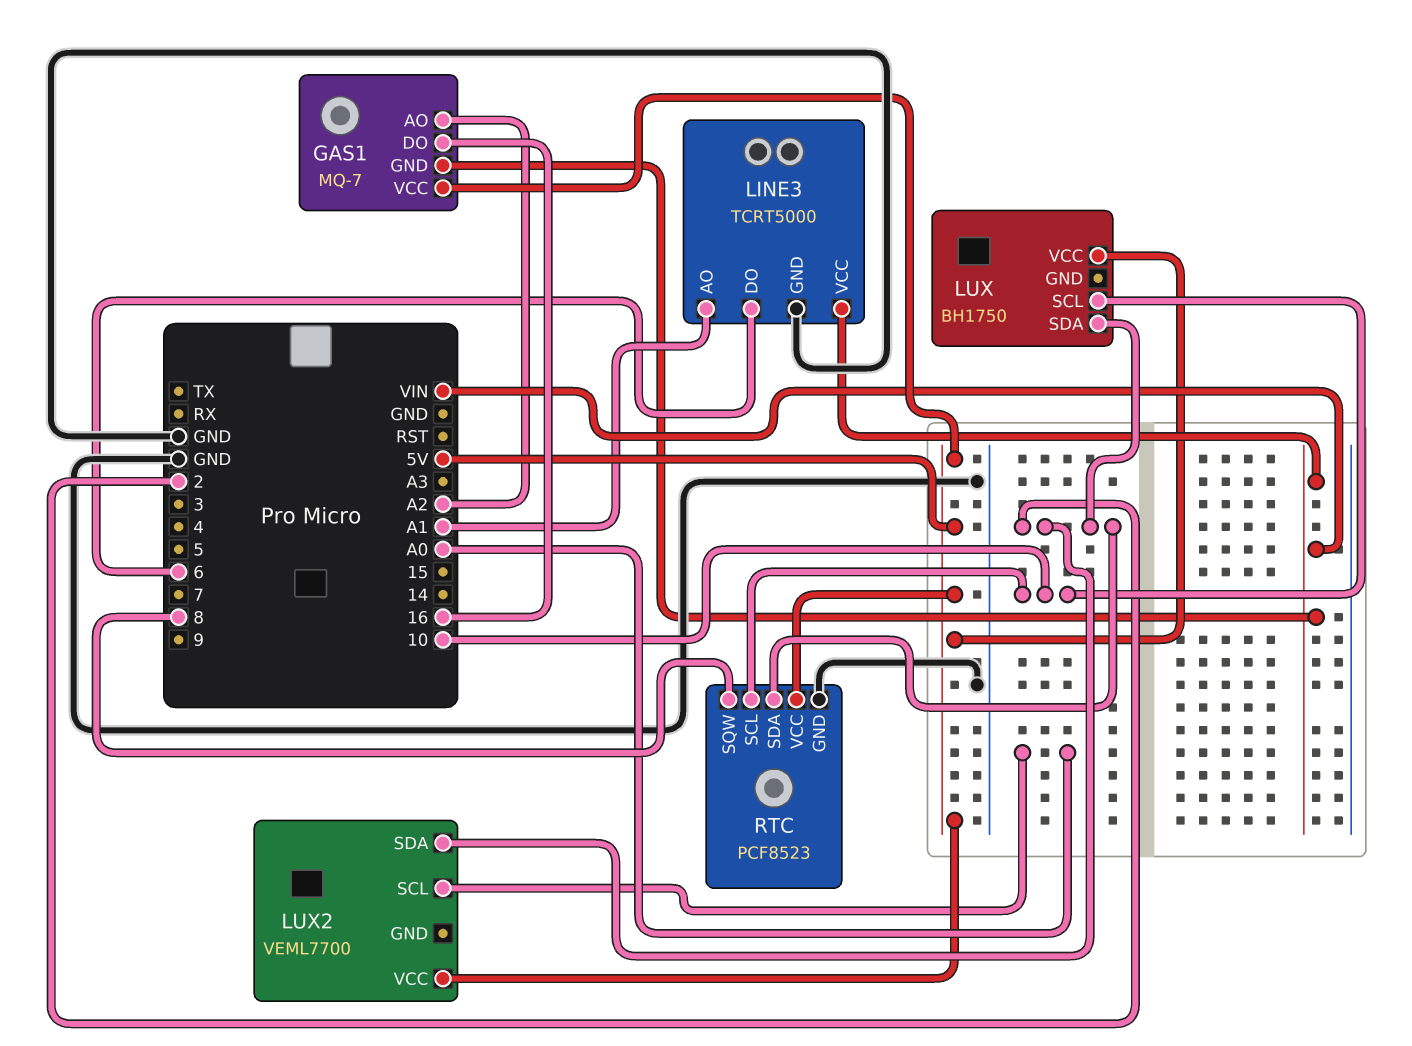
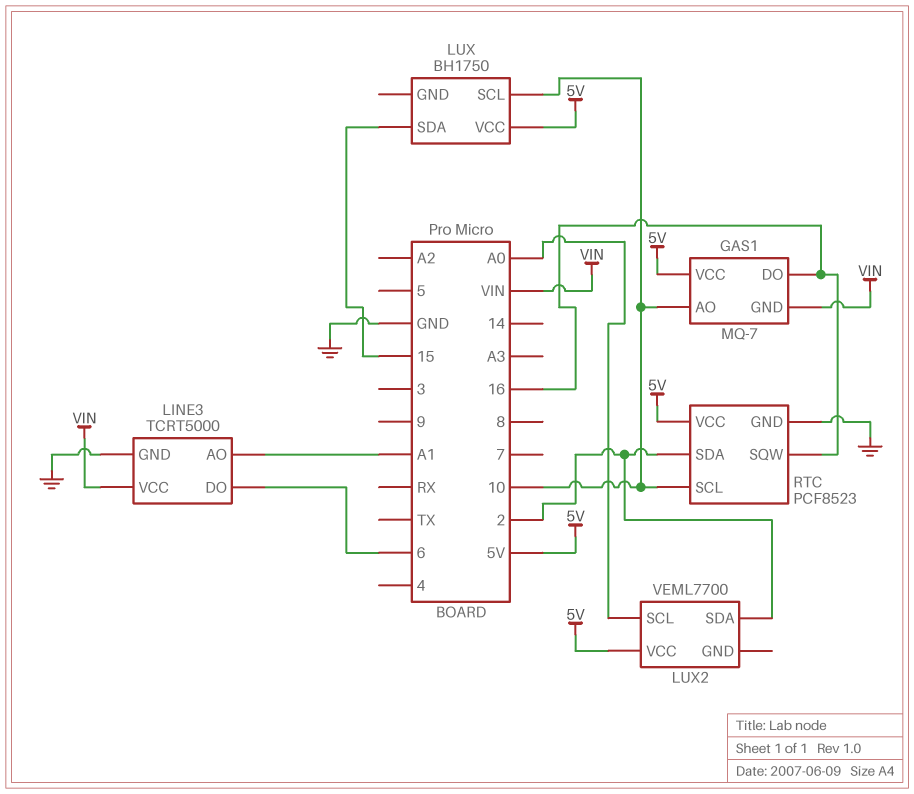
GAS1 pin AO: A2 -> 10
LUX pin SDA: 2 -> 15
RTC pin SQW: 8 -> 16

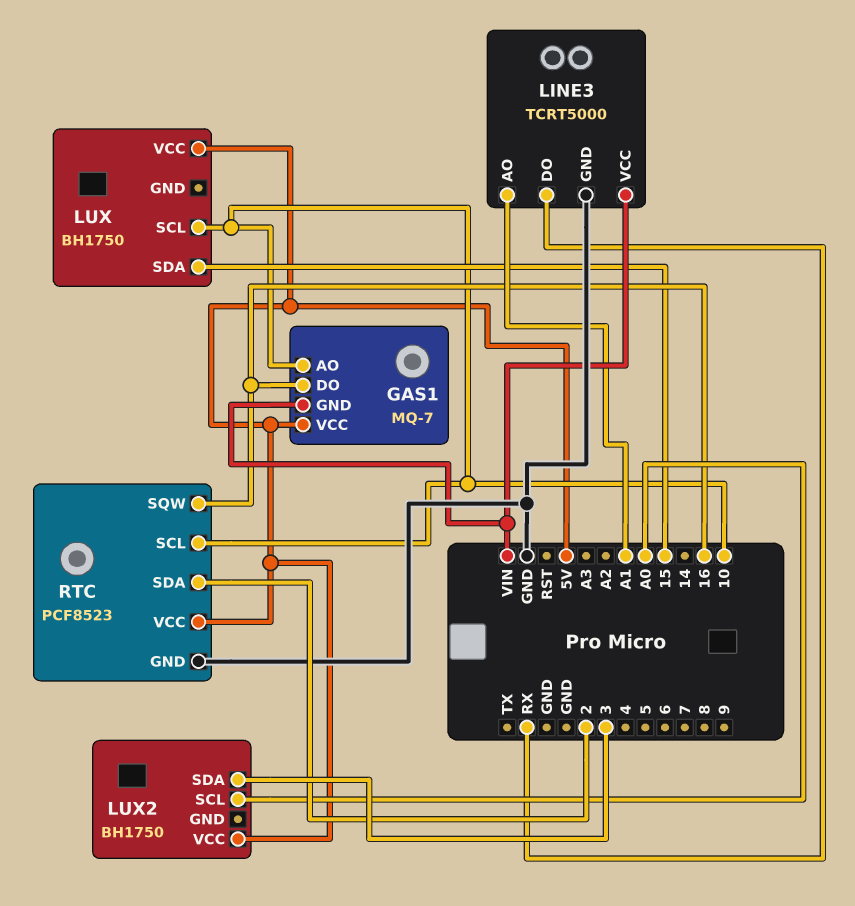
LINE3 pin DO: 6 -> RX
LUX2: VEML7700 -> BH1750
LUX2 pin SDA: 2 -> 3

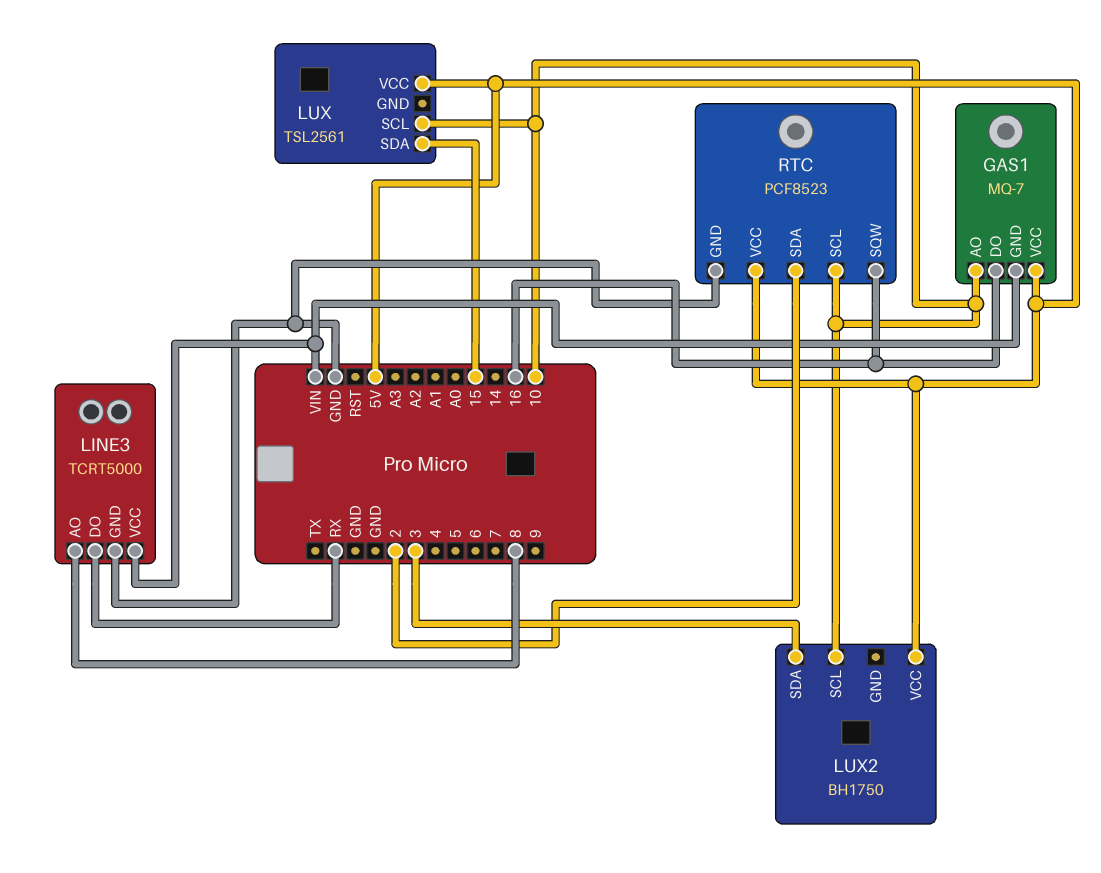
LINE3 pin AO: A1 -> 8
LUX: BH1750 -> TSL2561
LUX2 pin SCL: A0 -> 10

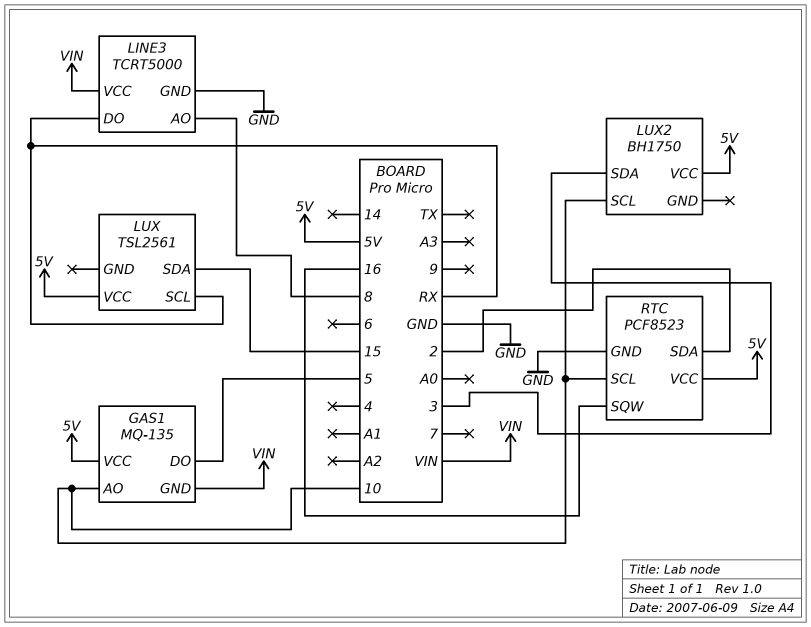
GAS1: MQ-7 -> MQ-135
GAS1 pin DO: 16 -> 5
LUX pin SCL: 10 -> RX

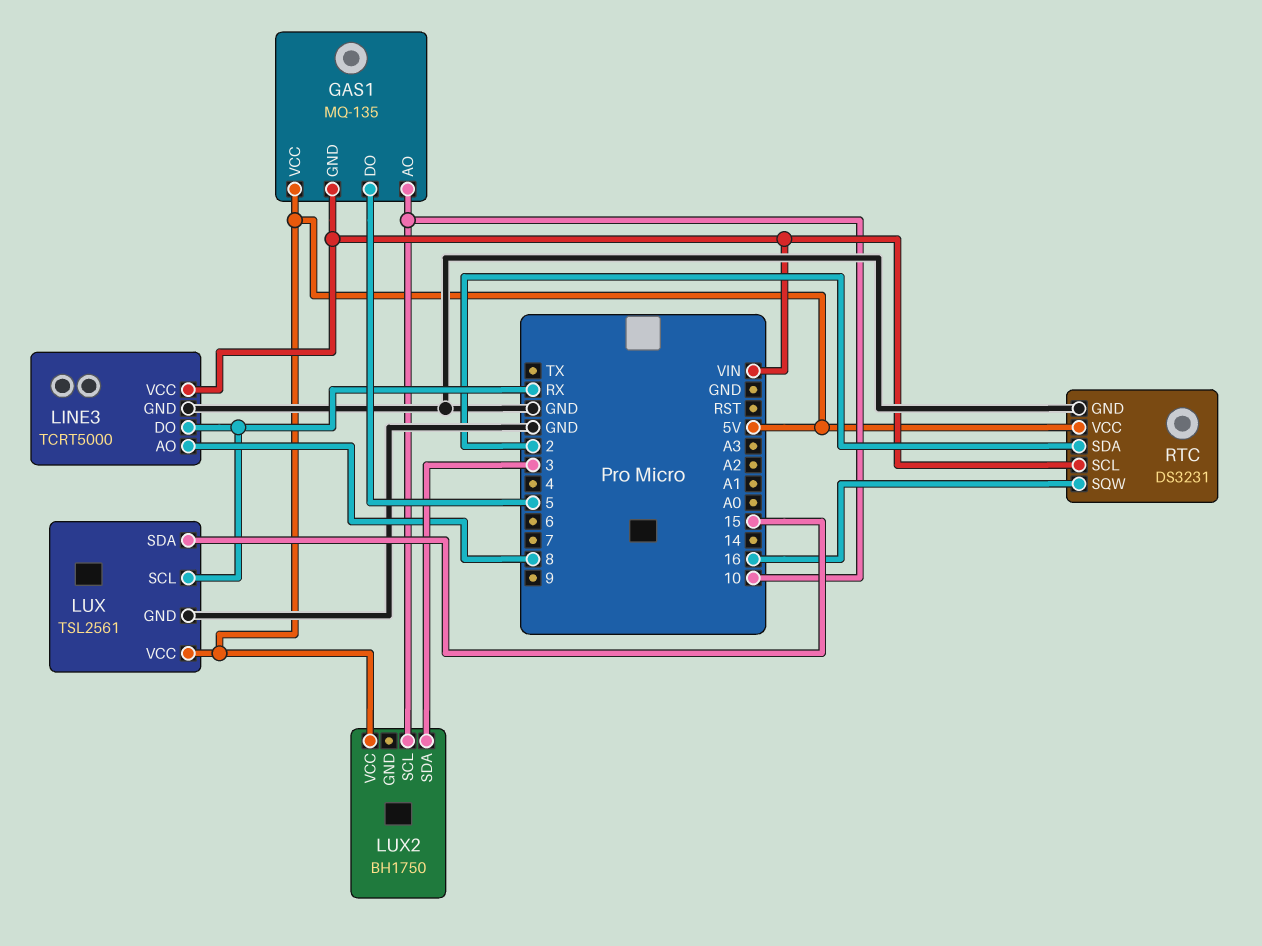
LUX pin GND: none -> GND
RTC: PCF8523 -> DS3231
RTC pin SCL: 10 -> VIN

